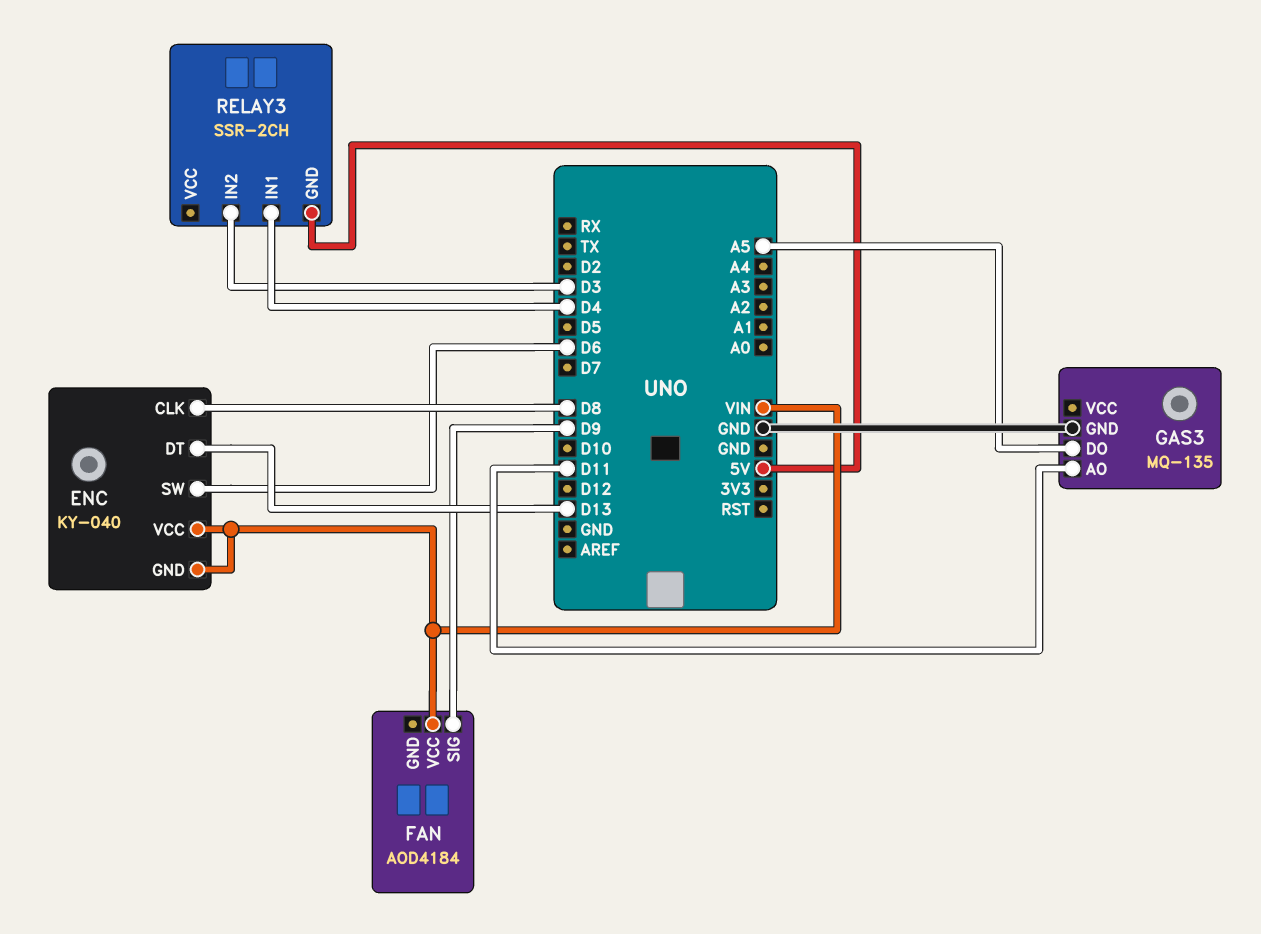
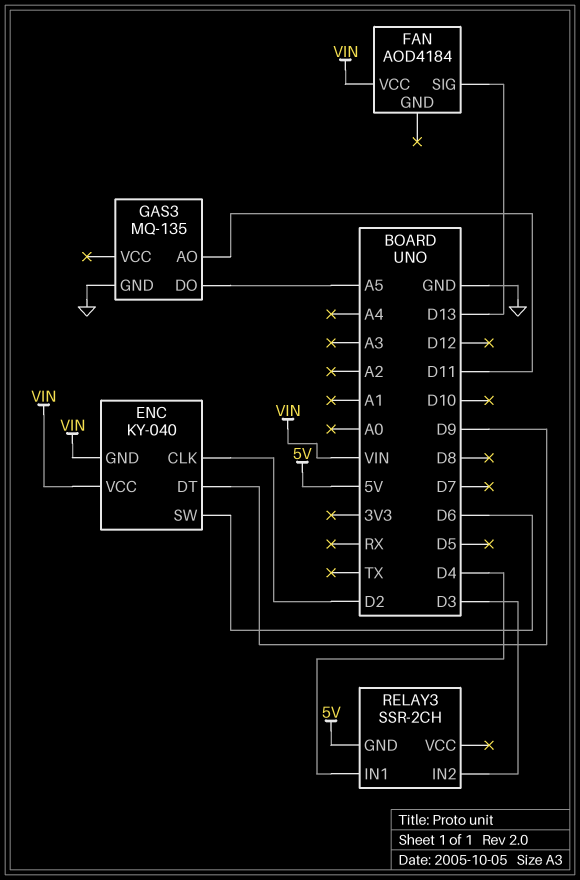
ENC pin CLK: D8 -> D2
ENC pin DT: D13 -> D9
FAN pin SIG: D9 -> D13

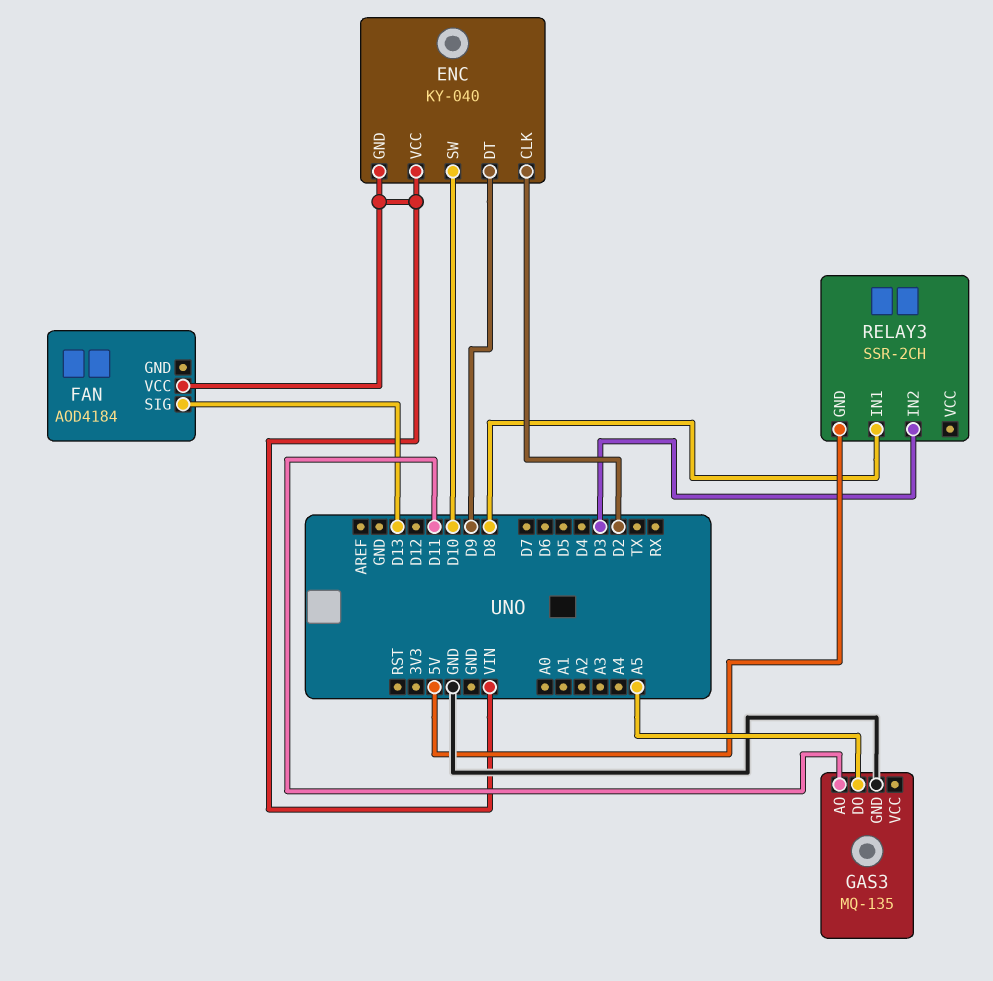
ENC pin SW: D6 -> D10
RELAY3 pin IN1: D4 -> D8

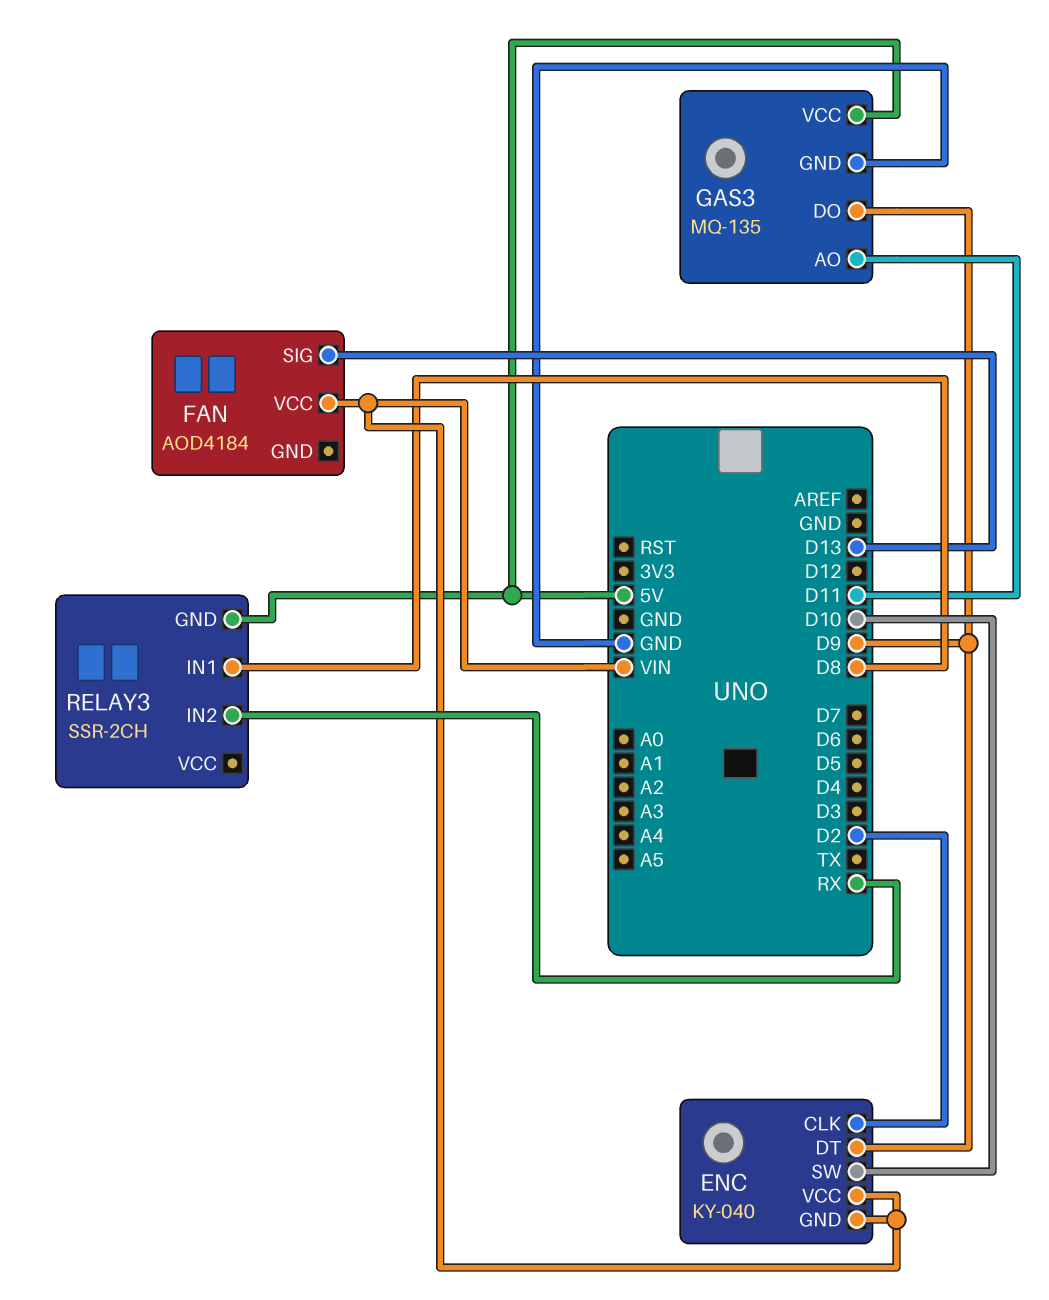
GAS3 pin DO: A5 -> D9
GAS3 pin VCC: none -> 5V
RELAY3 pin IN2: D3 -> RX

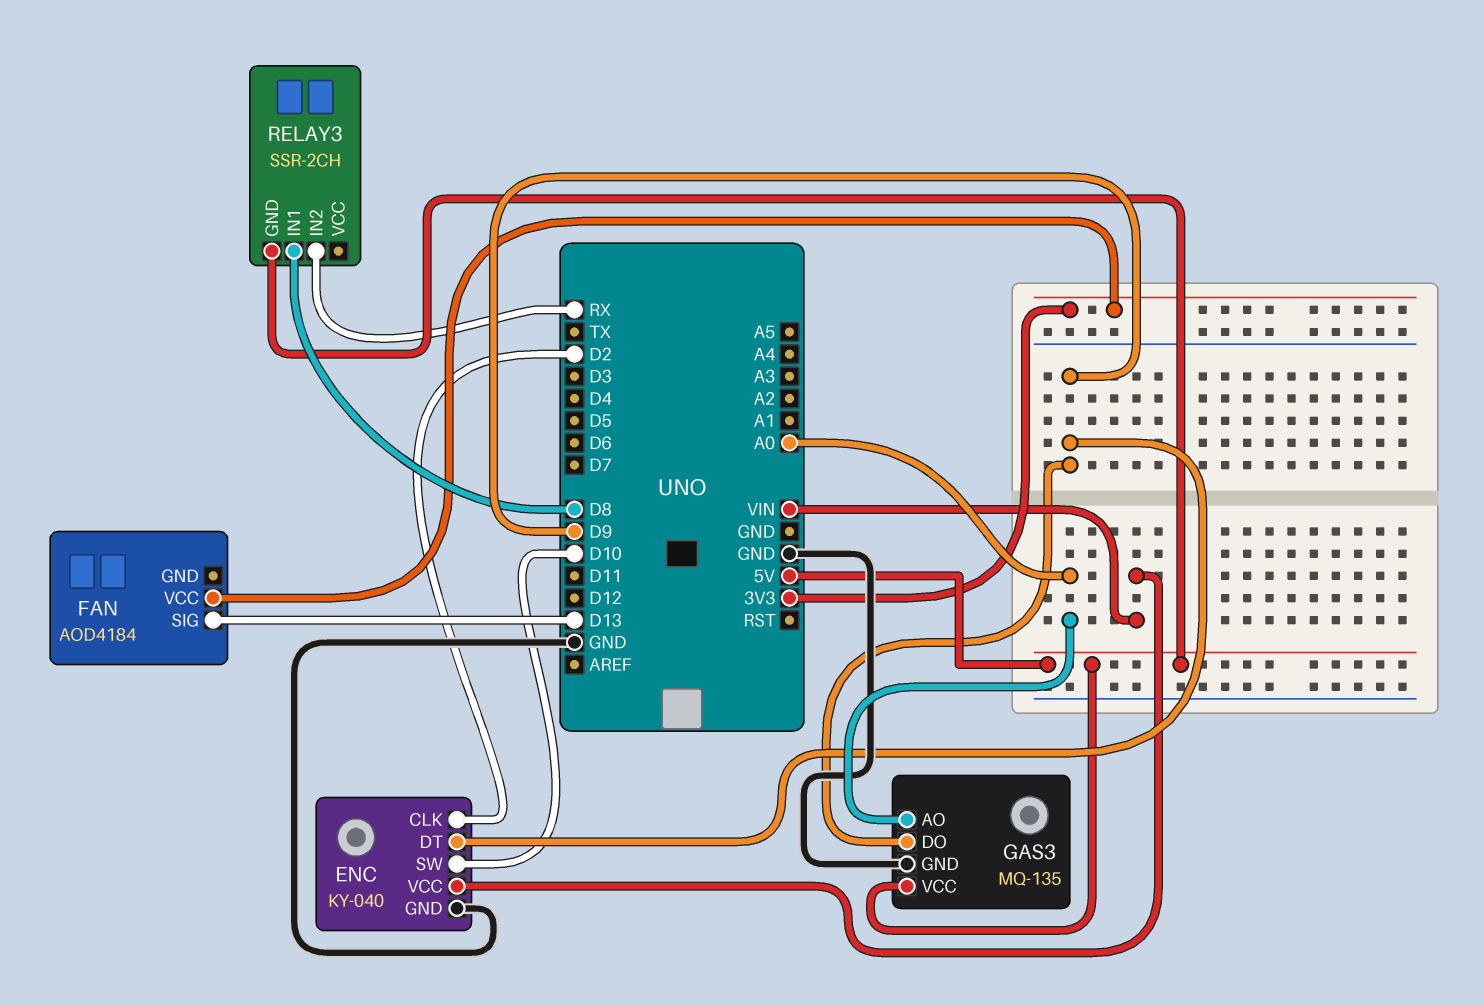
ENC pin GND: VIN -> GND
FAN pin VCC: VIN -> 3V3
GAS3 pin AO: D11 -> A0

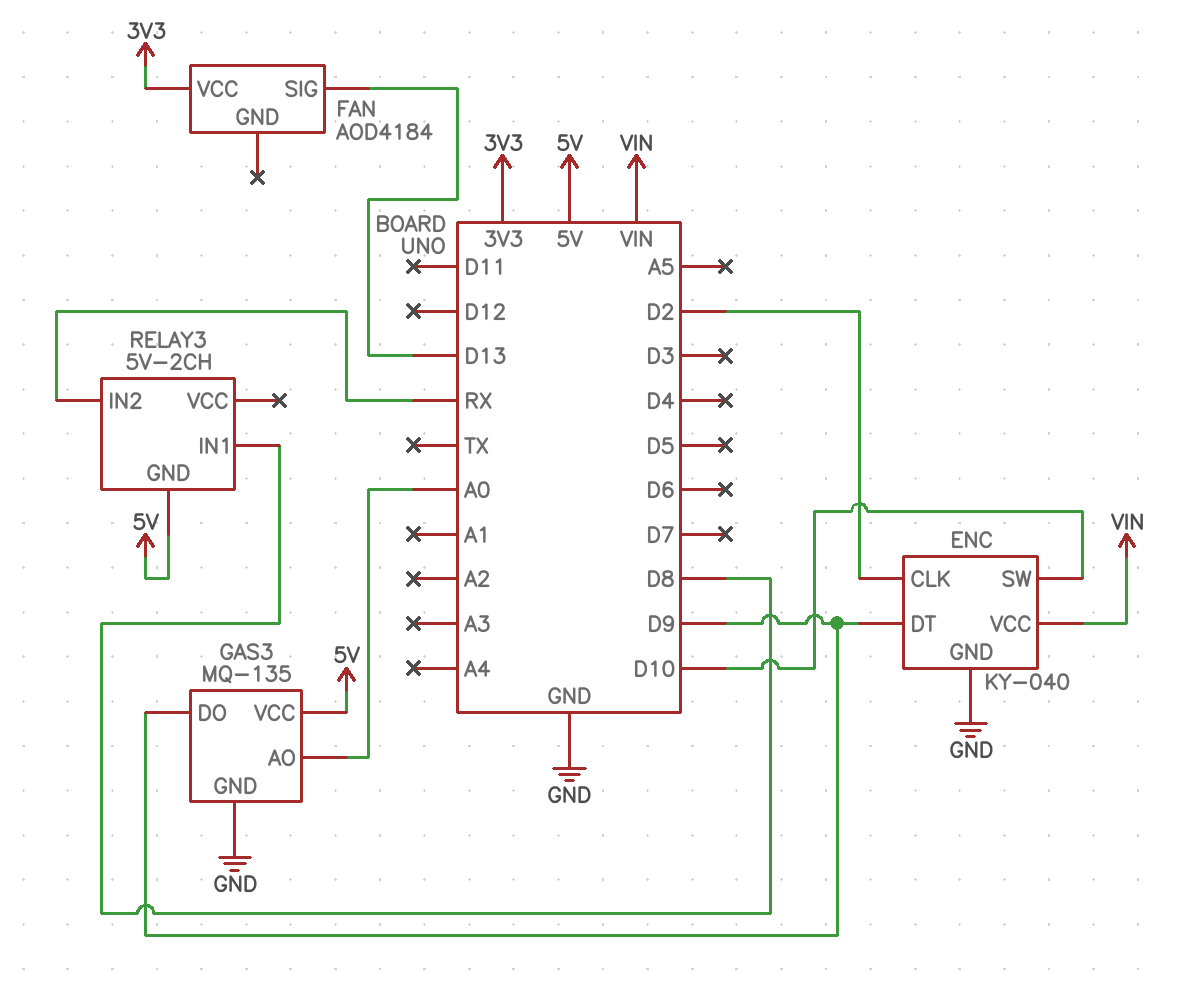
RELAY3: SSR-2CH -> 5V-2CH

